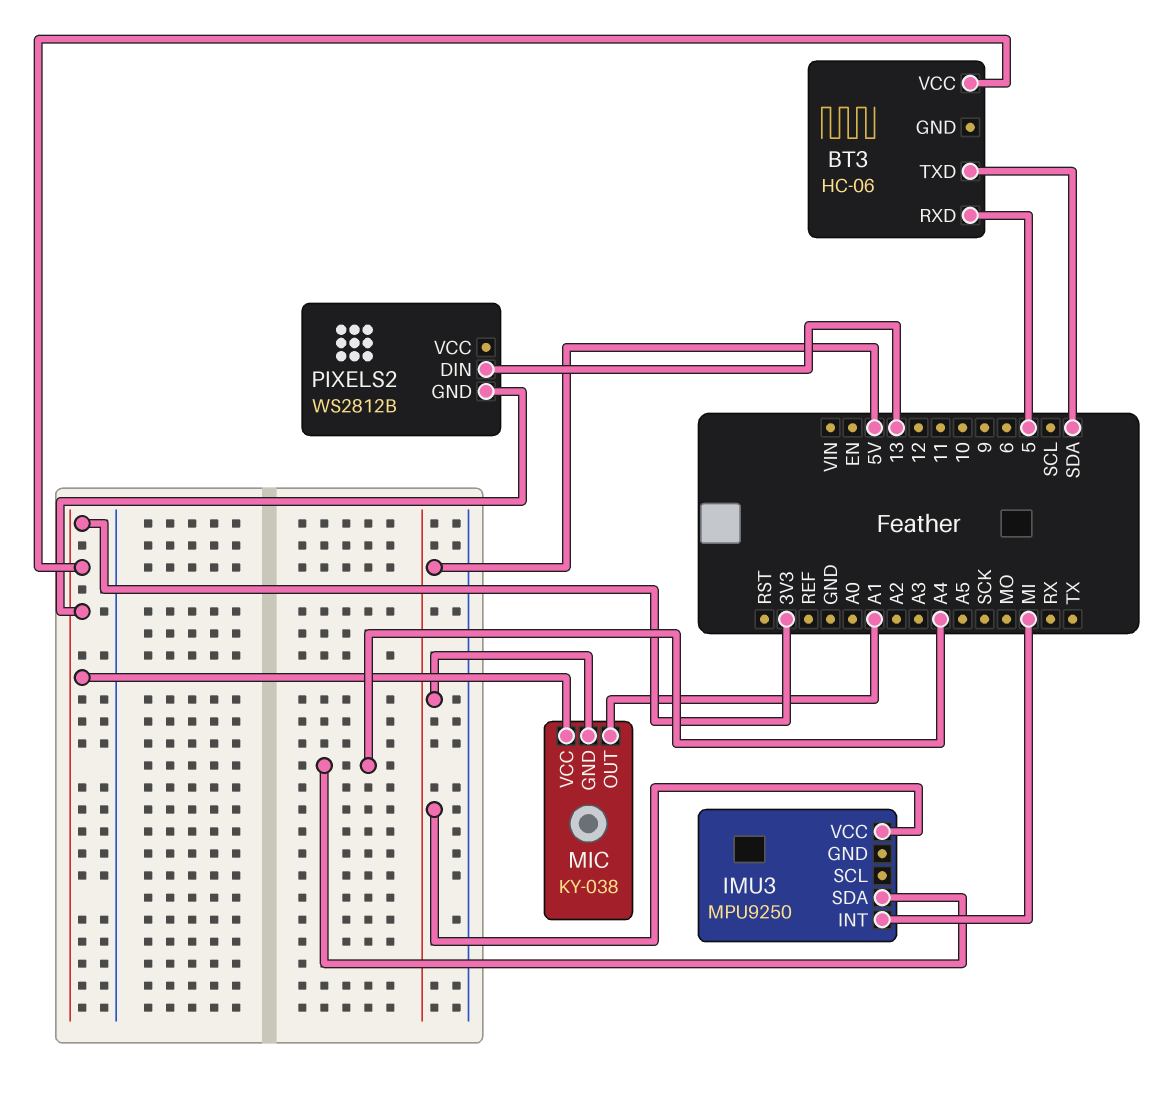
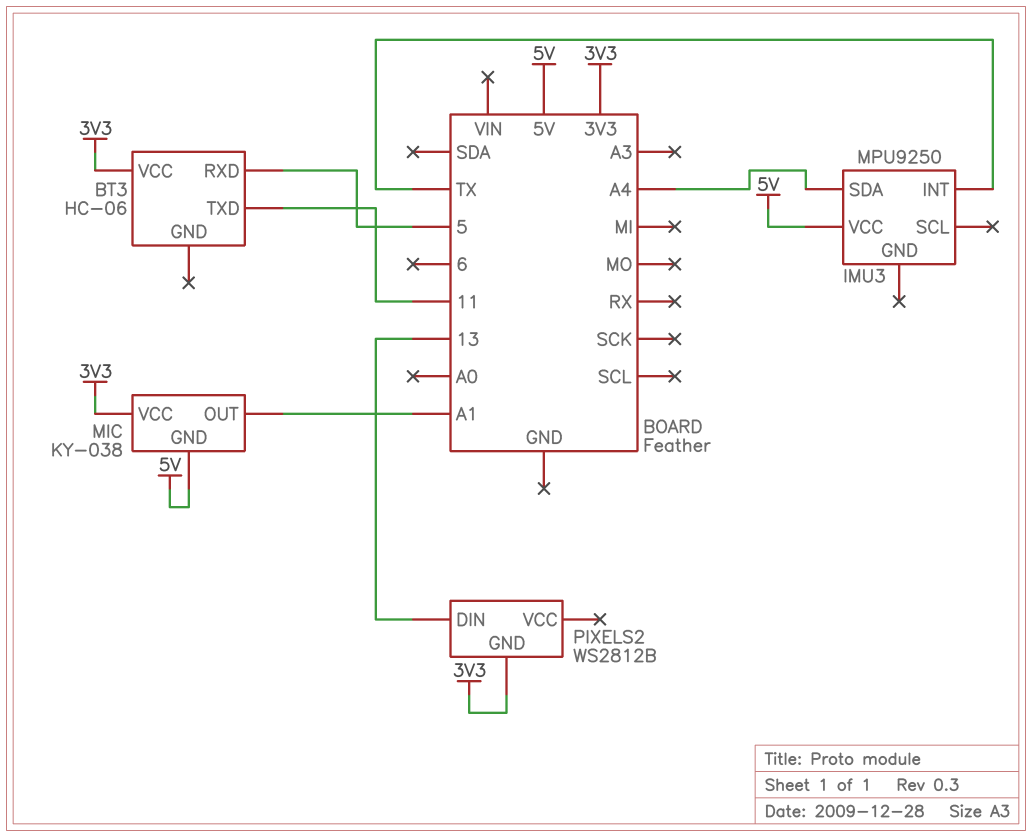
BT3 pin TXD: SDA -> 11
IMU3 pin INT: MI -> TX

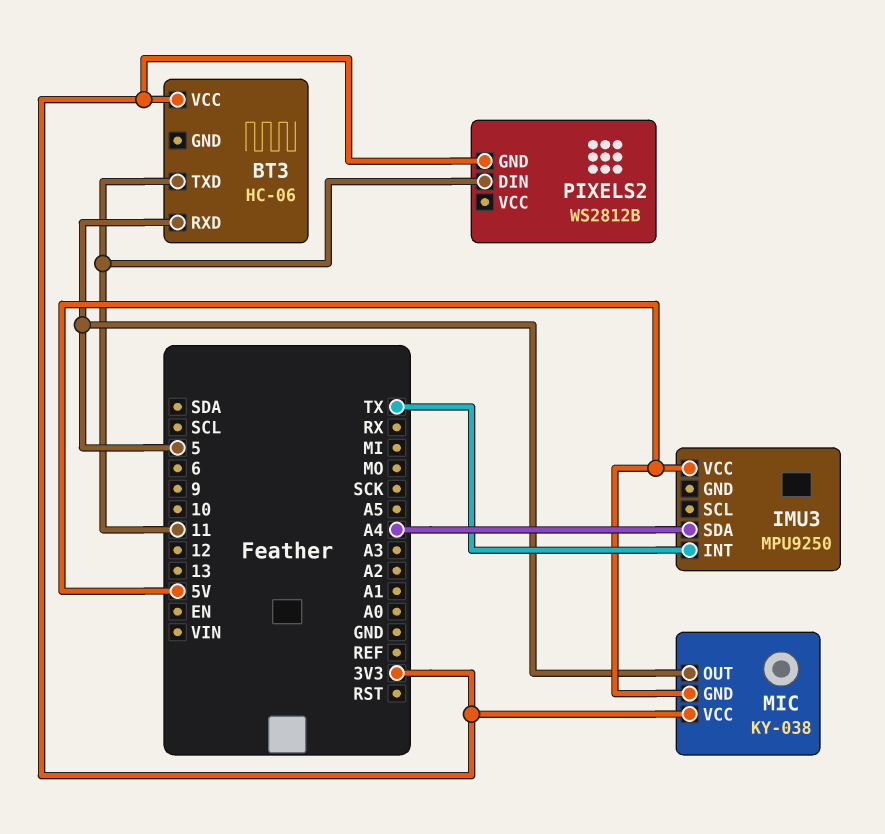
MIC pin OUT: A1 -> 5
PIXELS2 pin DIN: 13 -> 11

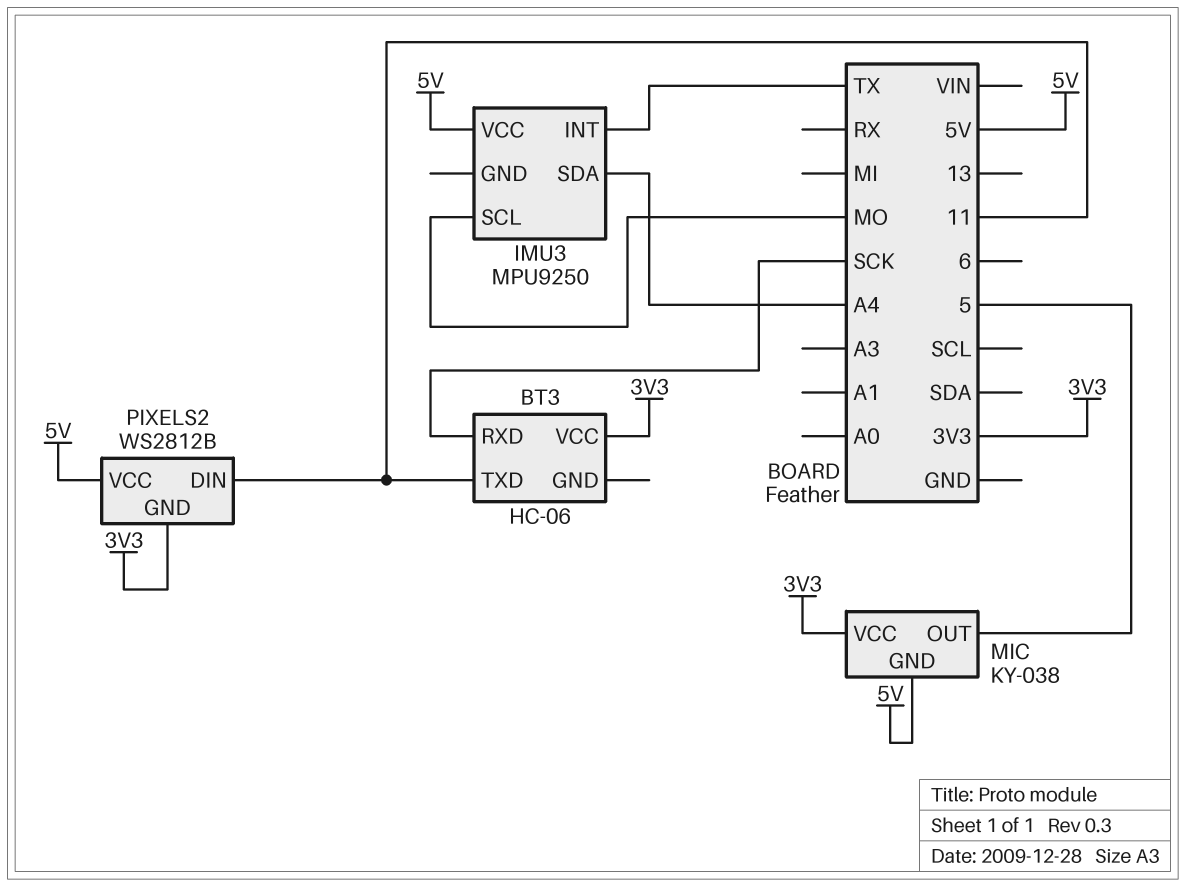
BT3 pin RXD: 5 -> SCK
IMU3 pin SCL: none -> MO
PIXELS2 pin VCC: none -> 5V

